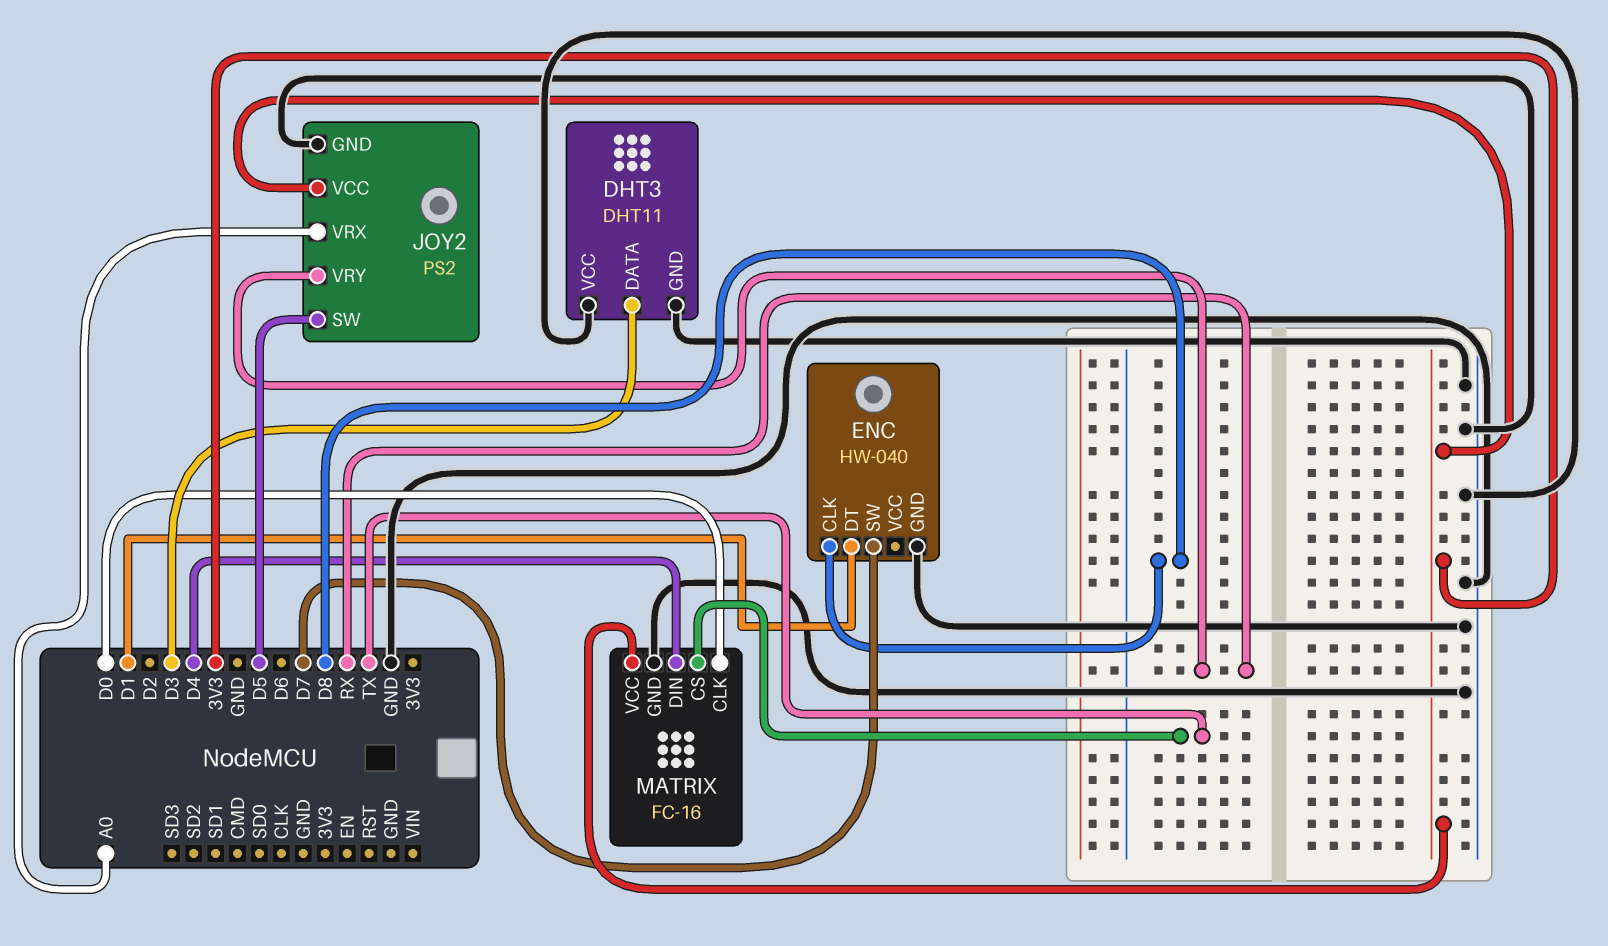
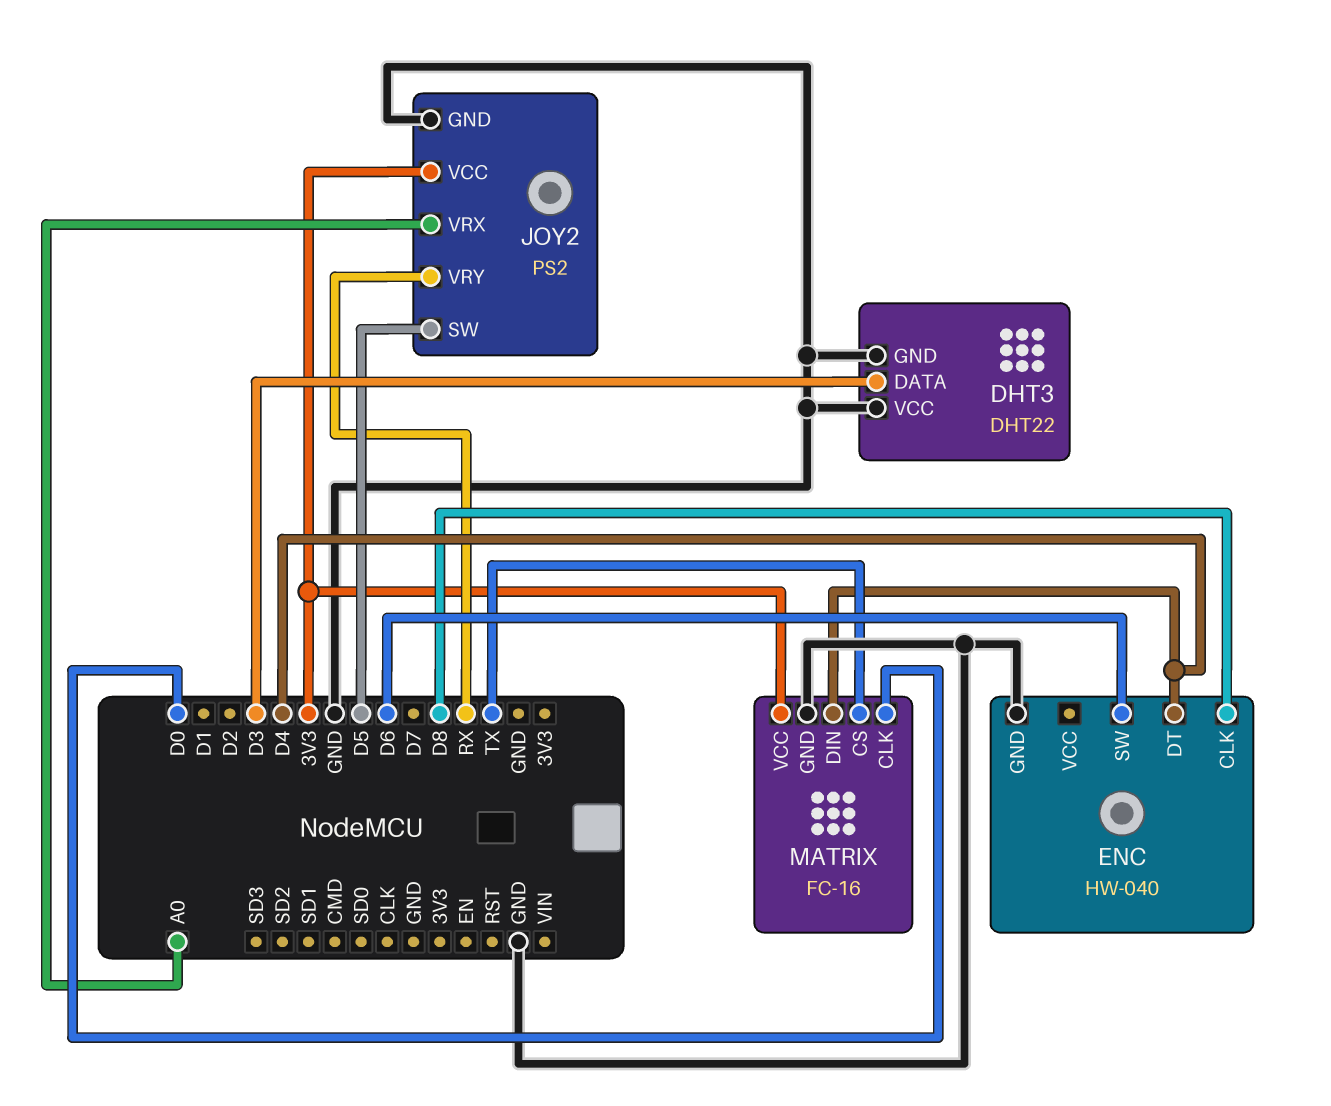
DHT3: DHT11 -> DHT22
ENC pin DT: D1 -> D4
ENC pin SW: D7 -> D6

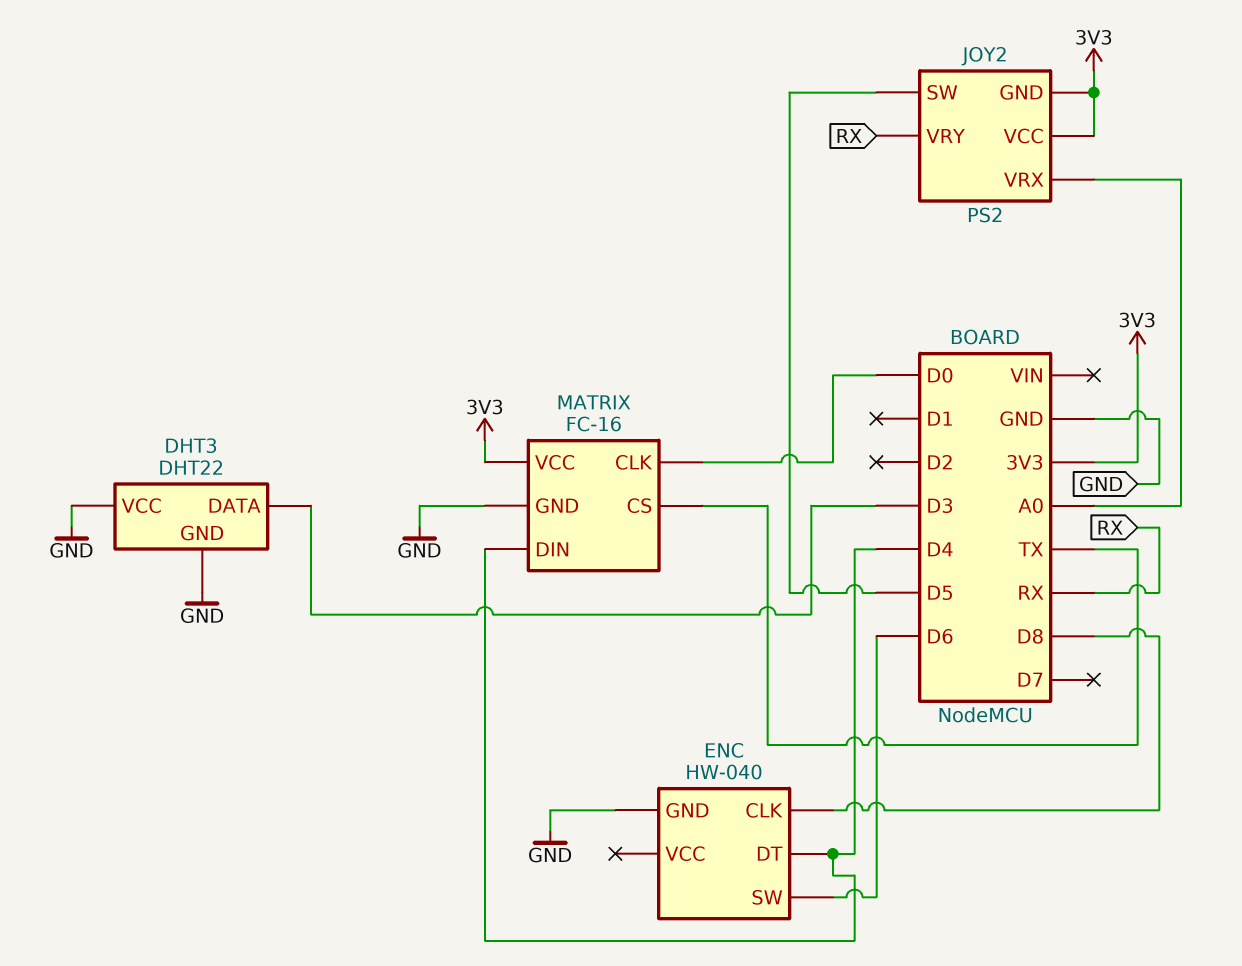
JOY2 pin GND: GND -> 3V3

